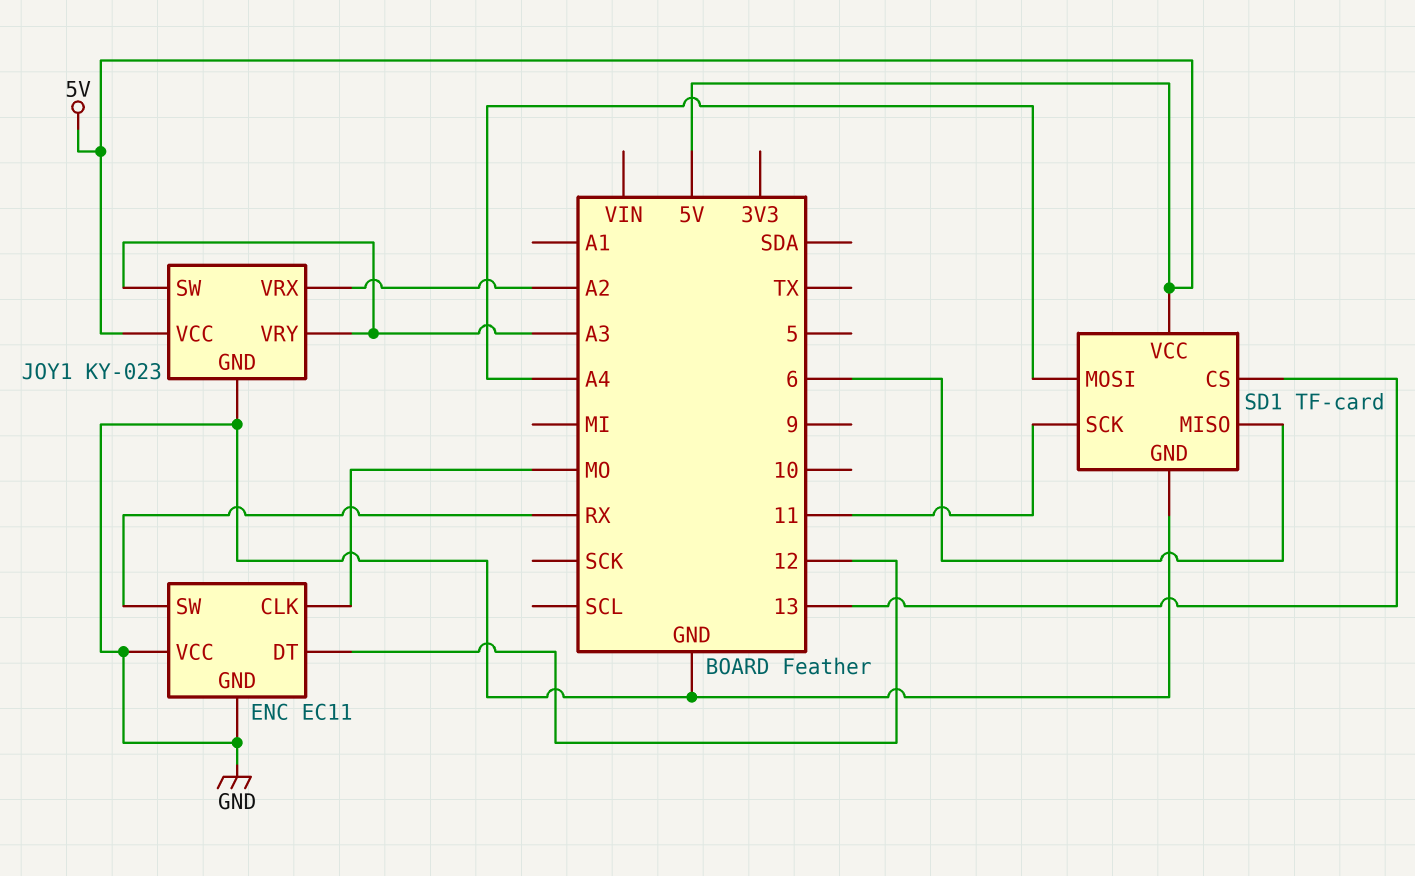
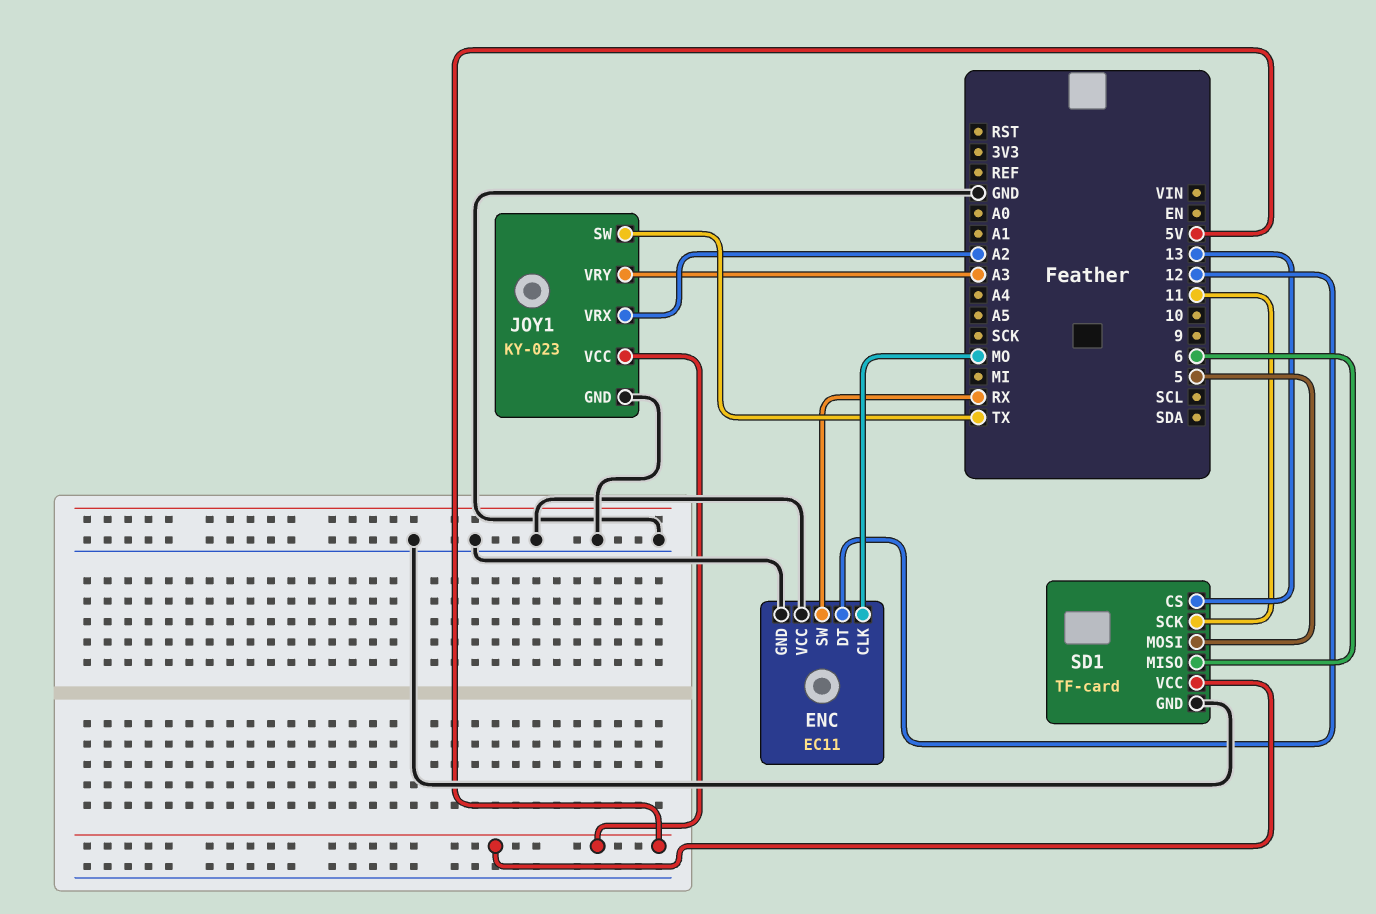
JOY1 pin SW: A3 -> TX
SD1 pin MOSI: A4 -> 5

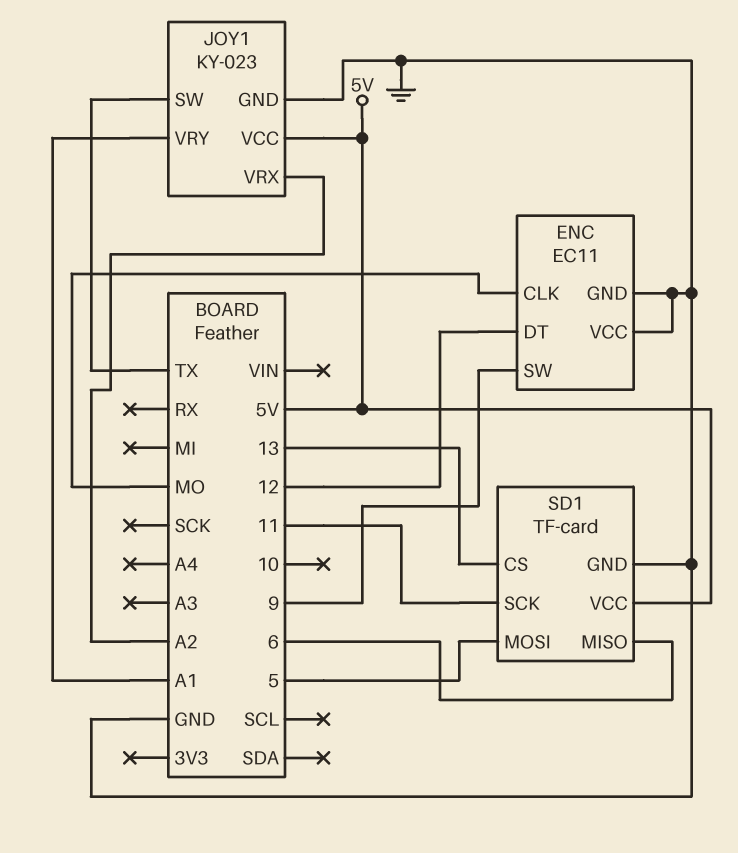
ENC pin SW: RX -> 9
JOY1 pin VRY: A3 -> A1

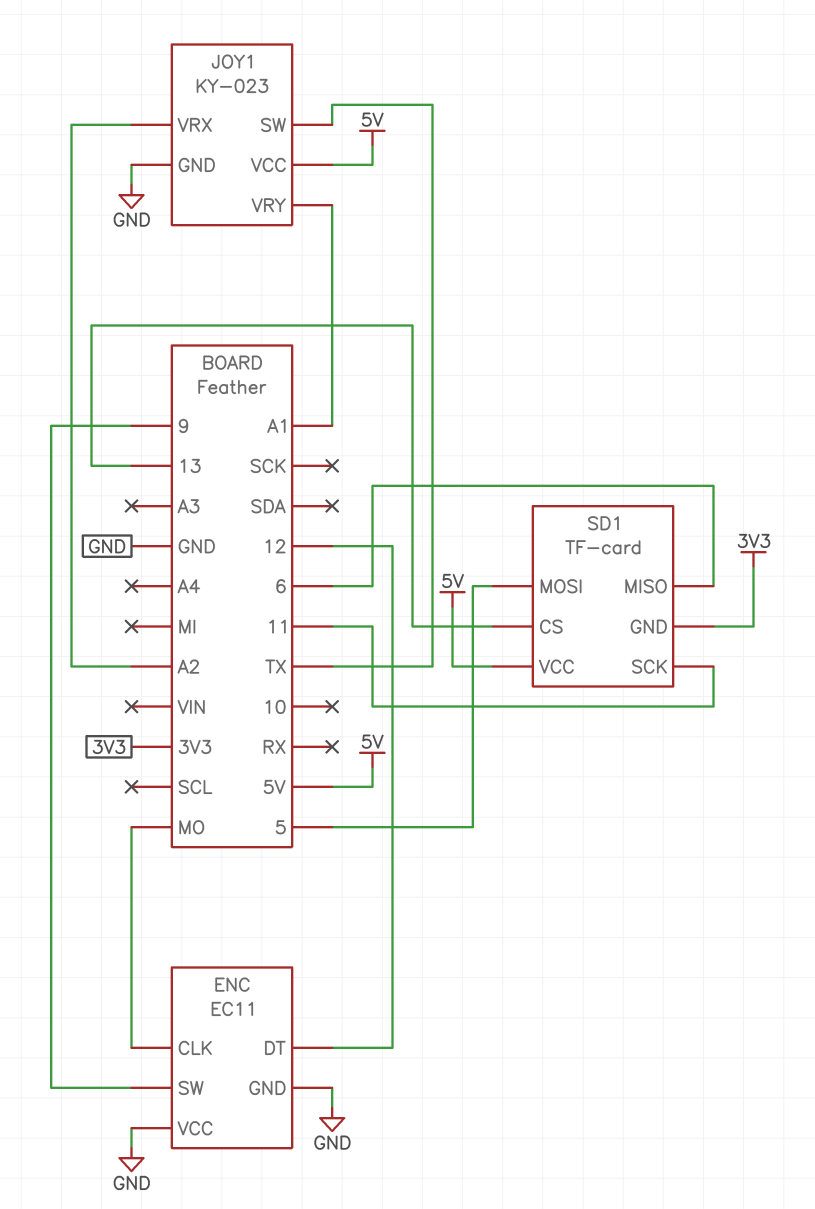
SD1 pin GND: GND -> 3V3

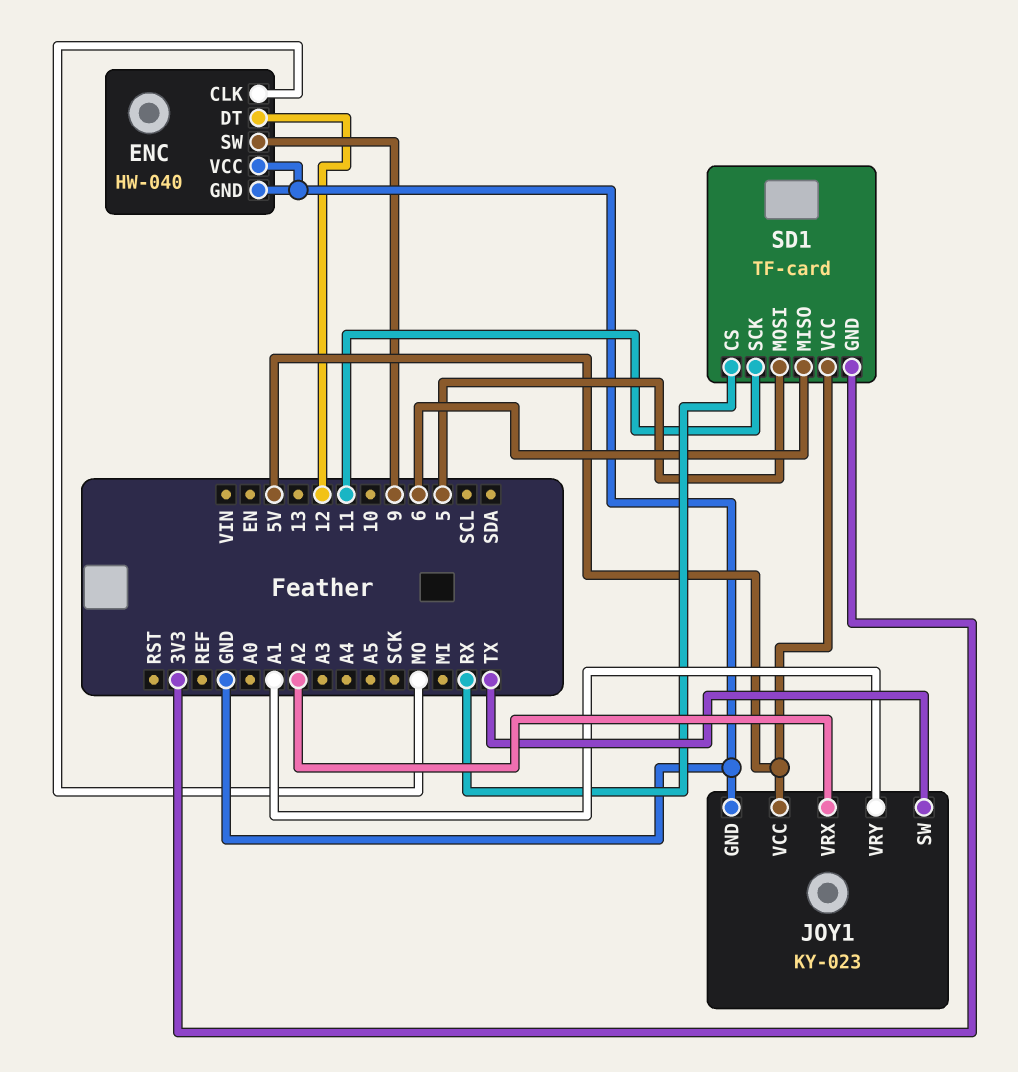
ENC: EC11 -> HW-040
SD1 pin CS: 13 -> RX

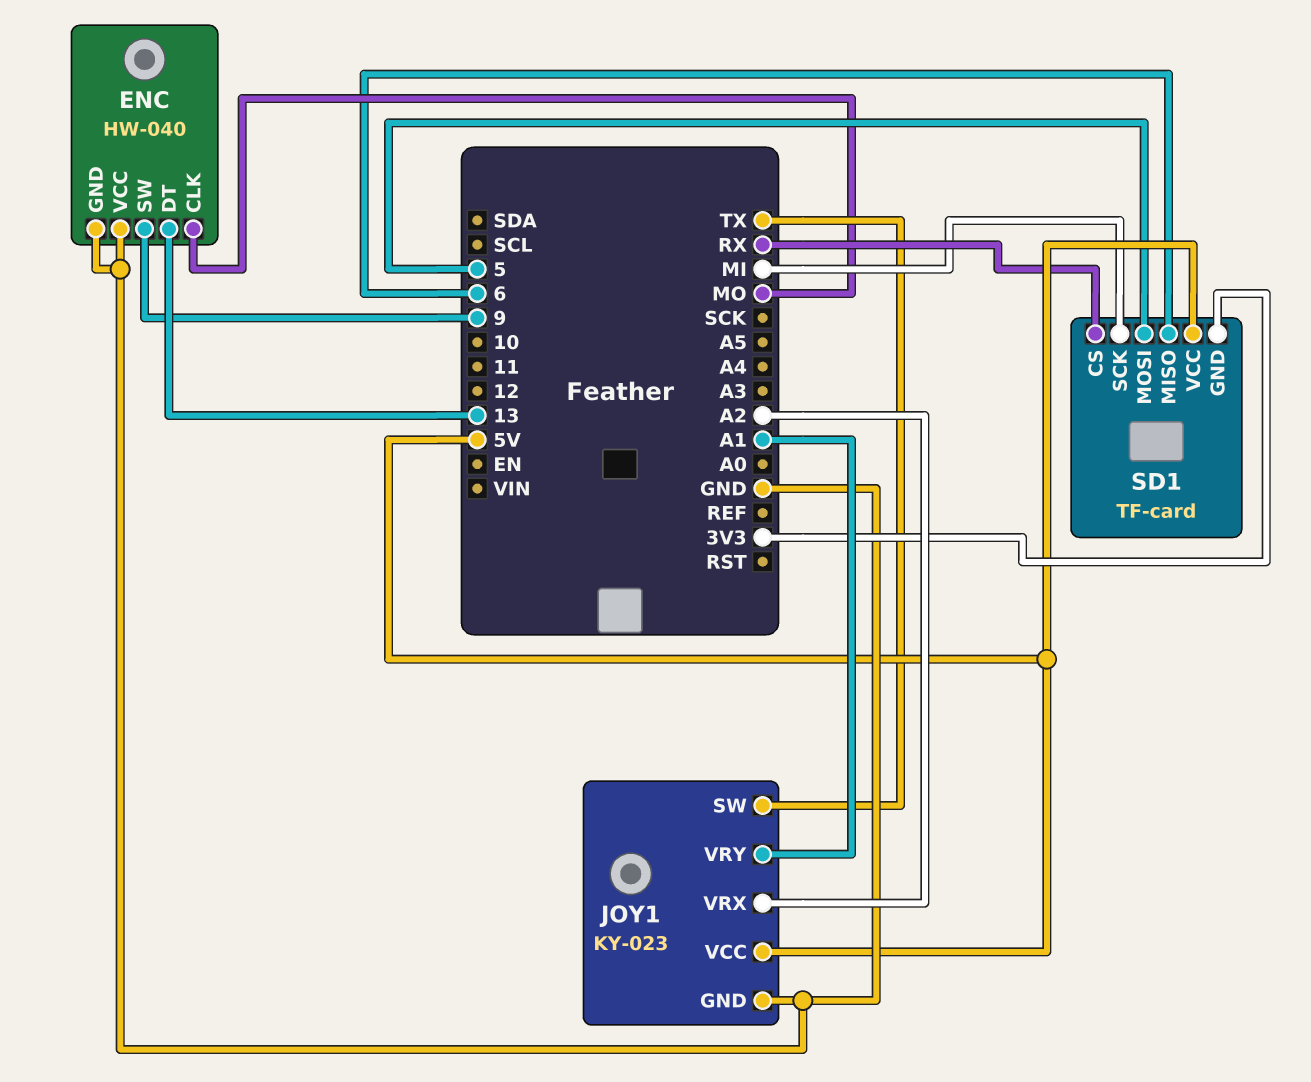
ENC pin DT: 12 -> 13
SD1 pin SCK: 11 -> MI

